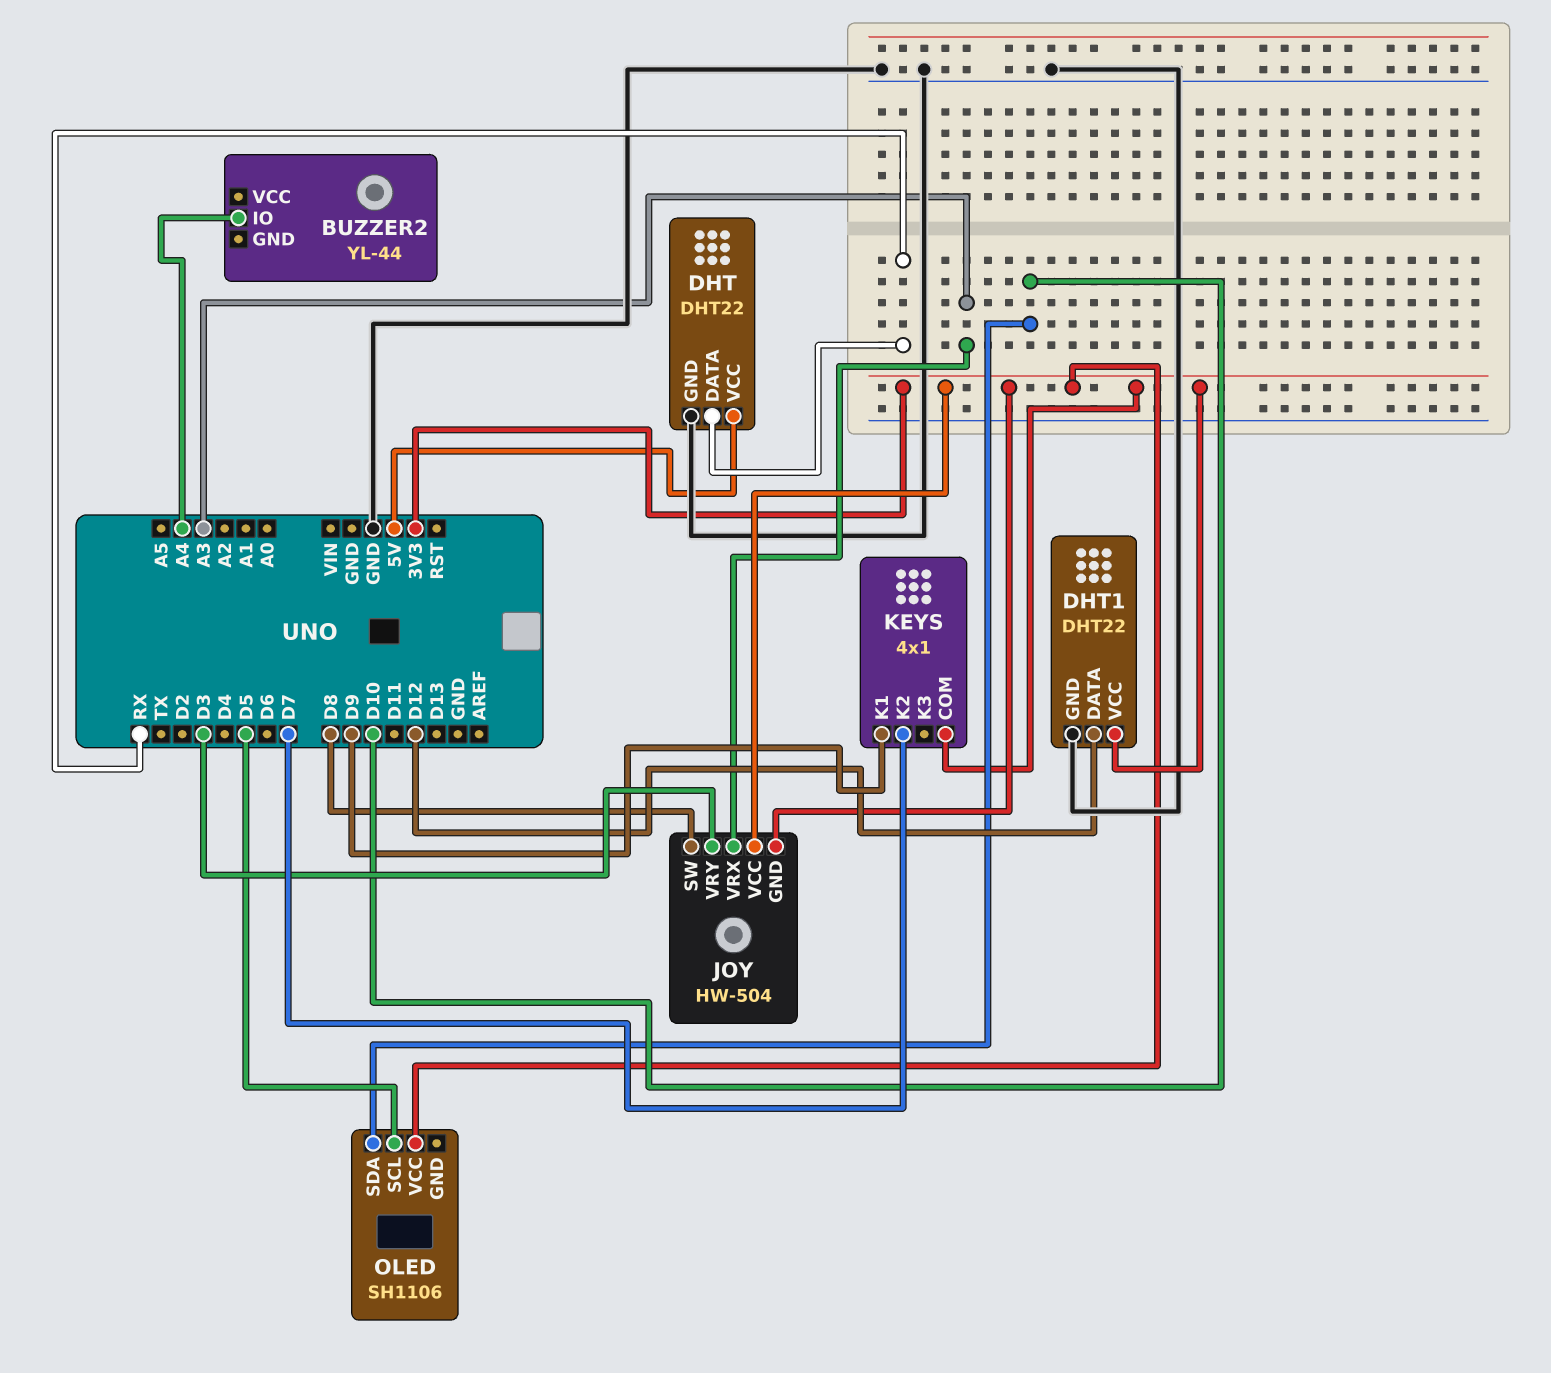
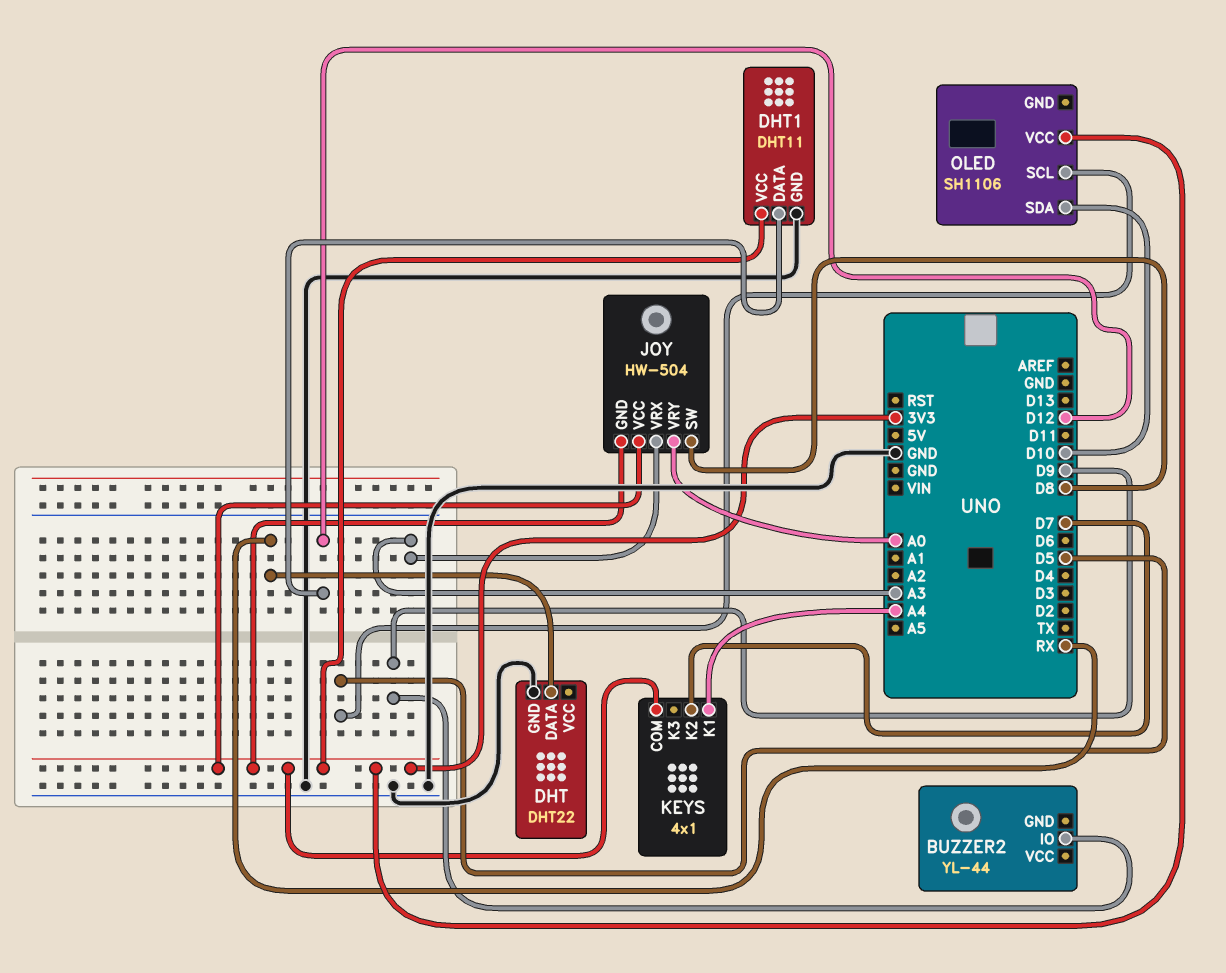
BUZZER2 pin IO: A4 -> D9
DHT pin VCC: 5V -> none
DHT1: DHT22 -> DHT11
JOY pin VRY: D3 -> A0
KEYS pin K1: D9 -> A4

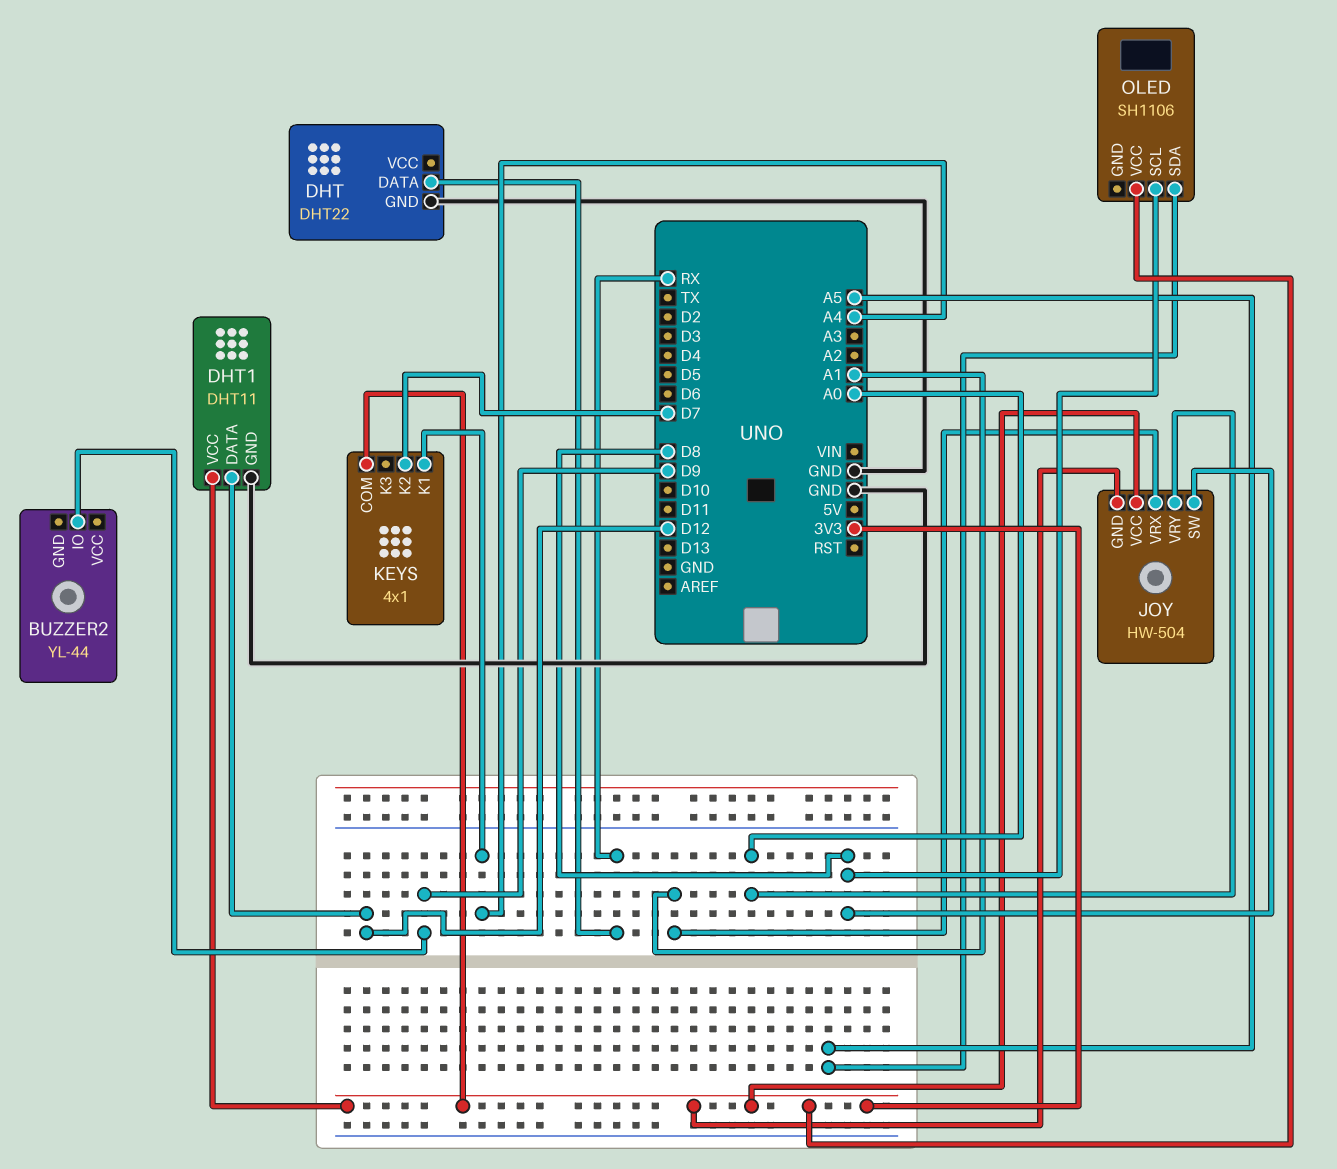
JOY pin VRX: A3 -> A1
OLED pin SCL: D5 -> D8
OLED pin SDA: D10 -> A5

